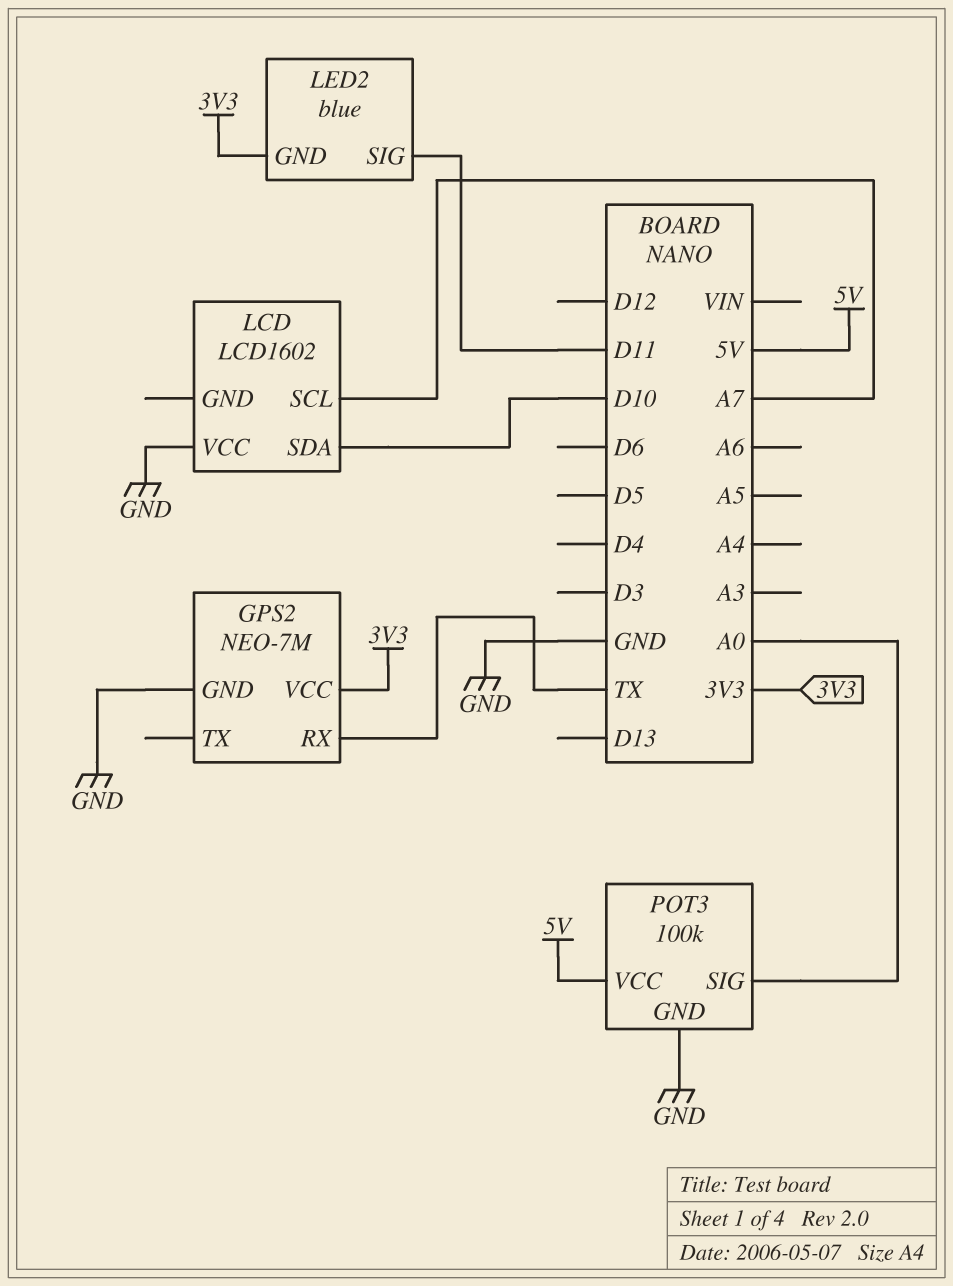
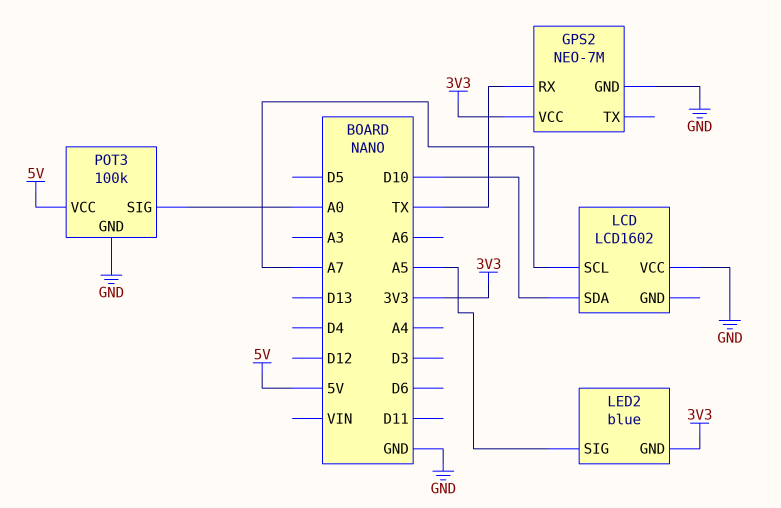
LED2 pin SIG: D11 -> A5

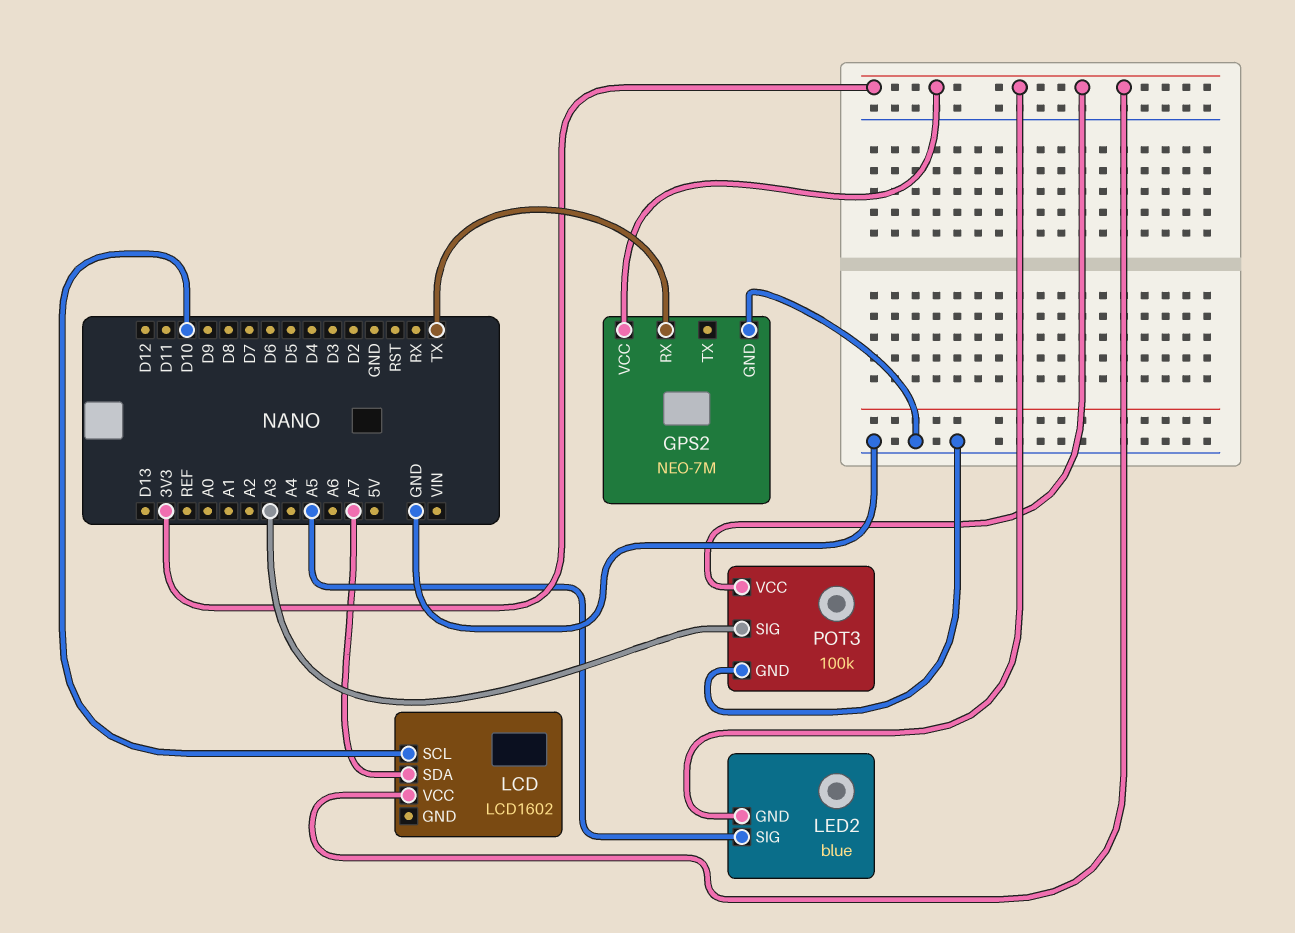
LCD pin SCL: A7 -> D10
LCD pin SDA: D10 -> A7
LCD pin VCC: GND -> 3V3
POT3 pin SIG: A0 -> A3
POT3 pin VCC: 5V -> 3V3

